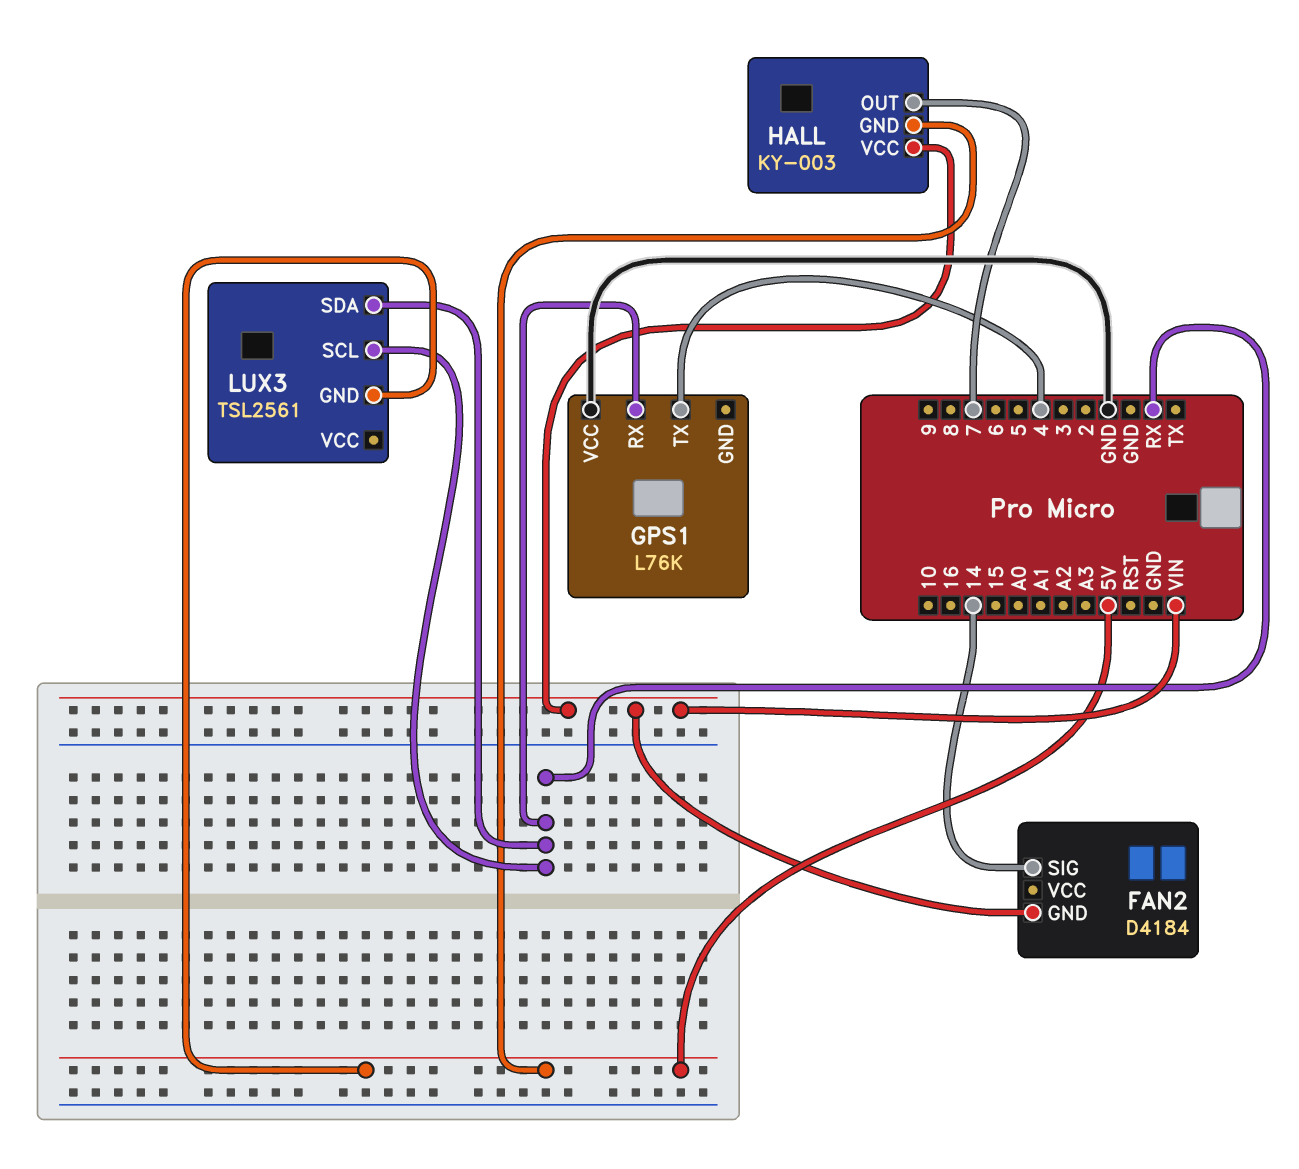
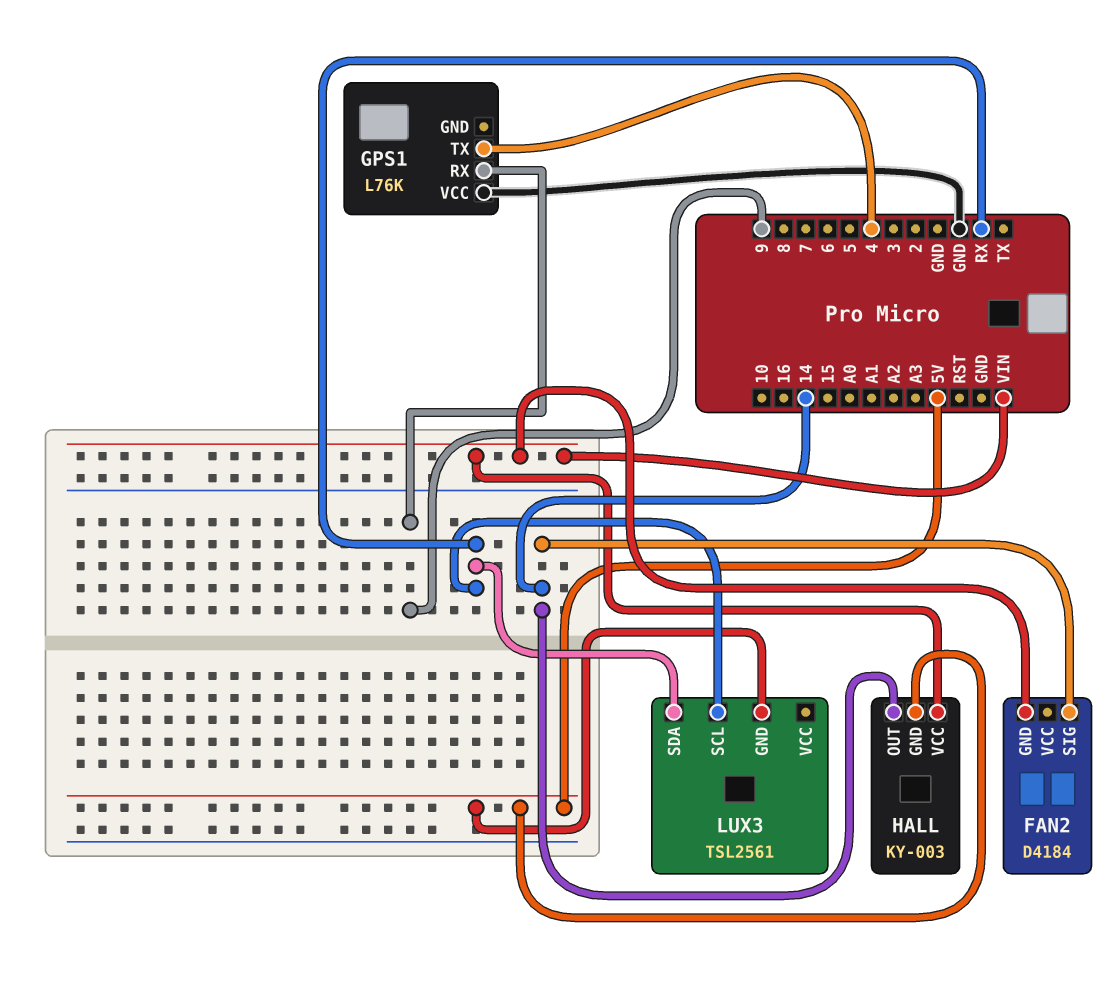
GPS1 pin RX: RX -> 9
HALL pin OUT: 7 -> 14

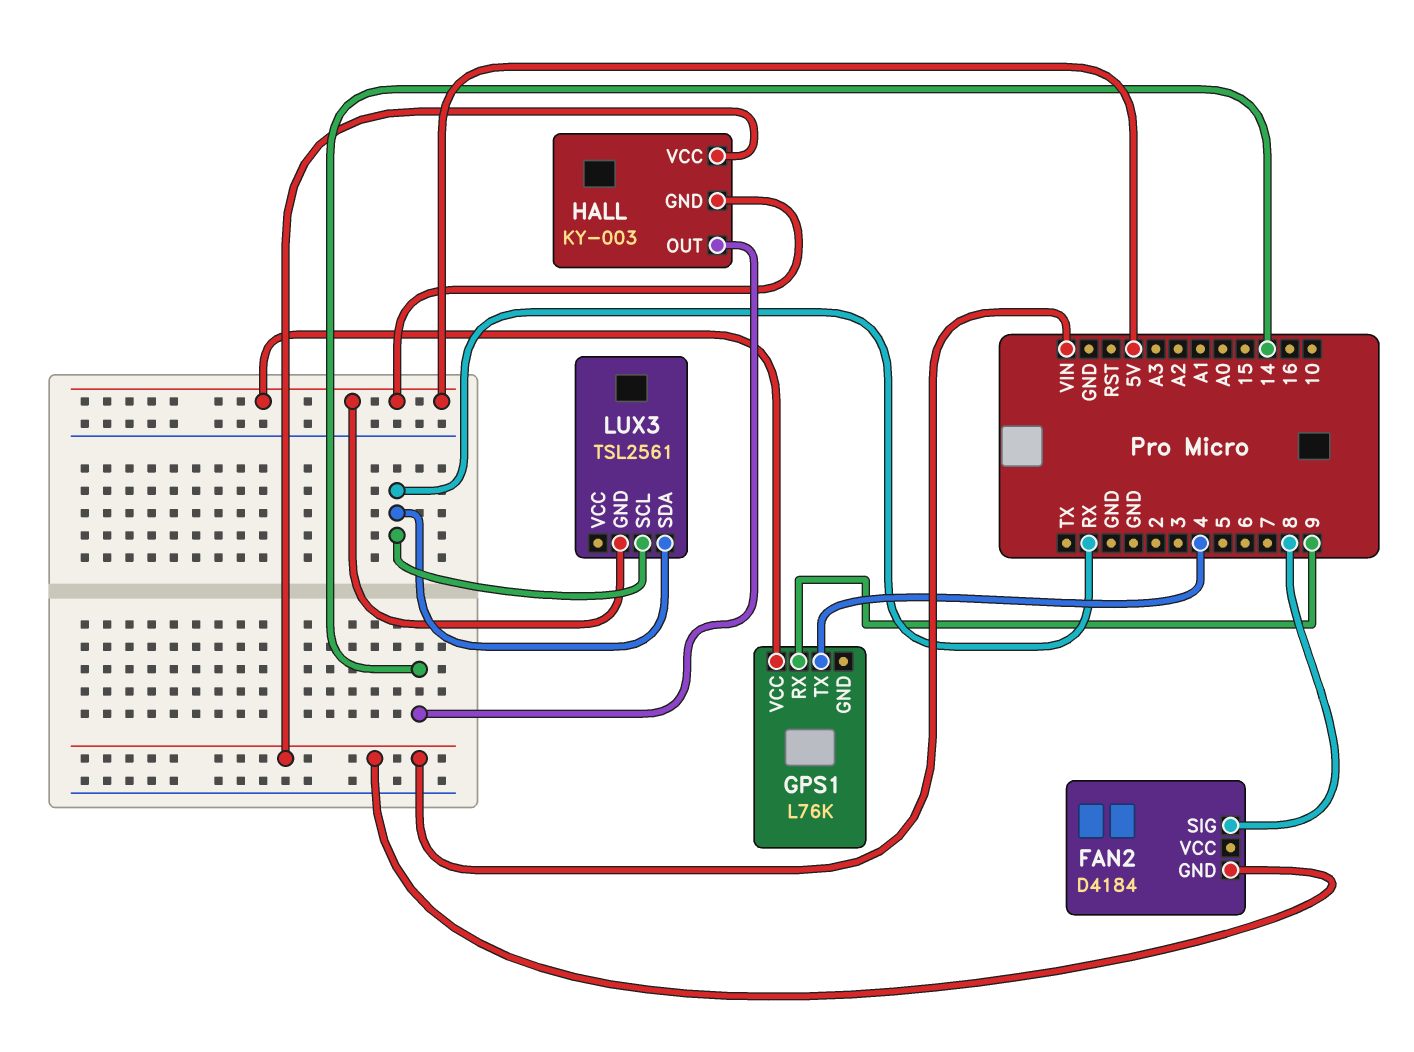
FAN2 pin SIG: 14 -> 8
GPS1 pin VCC: GND -> 5V

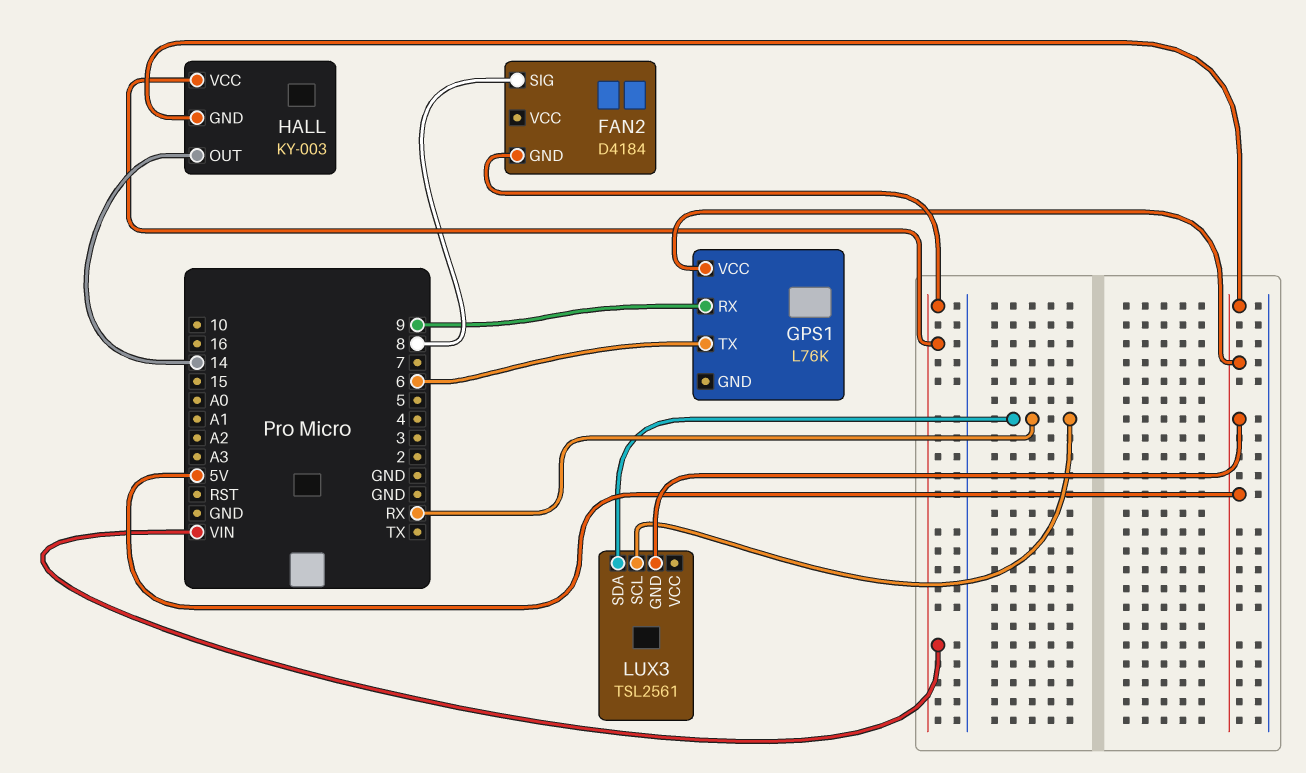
GPS1 pin TX: 4 -> 6

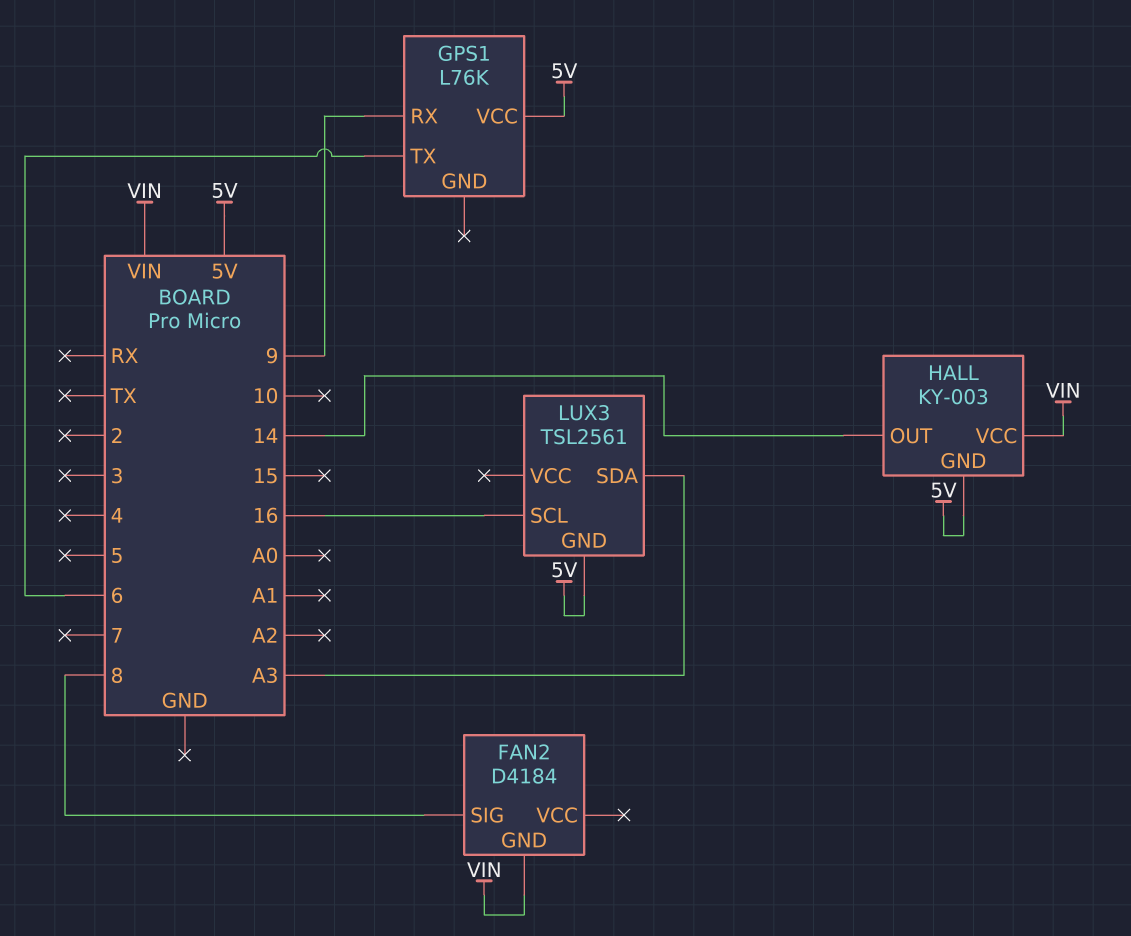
LUX3 pin SCL: RX -> 16
LUX3 pin SDA: RX -> A3

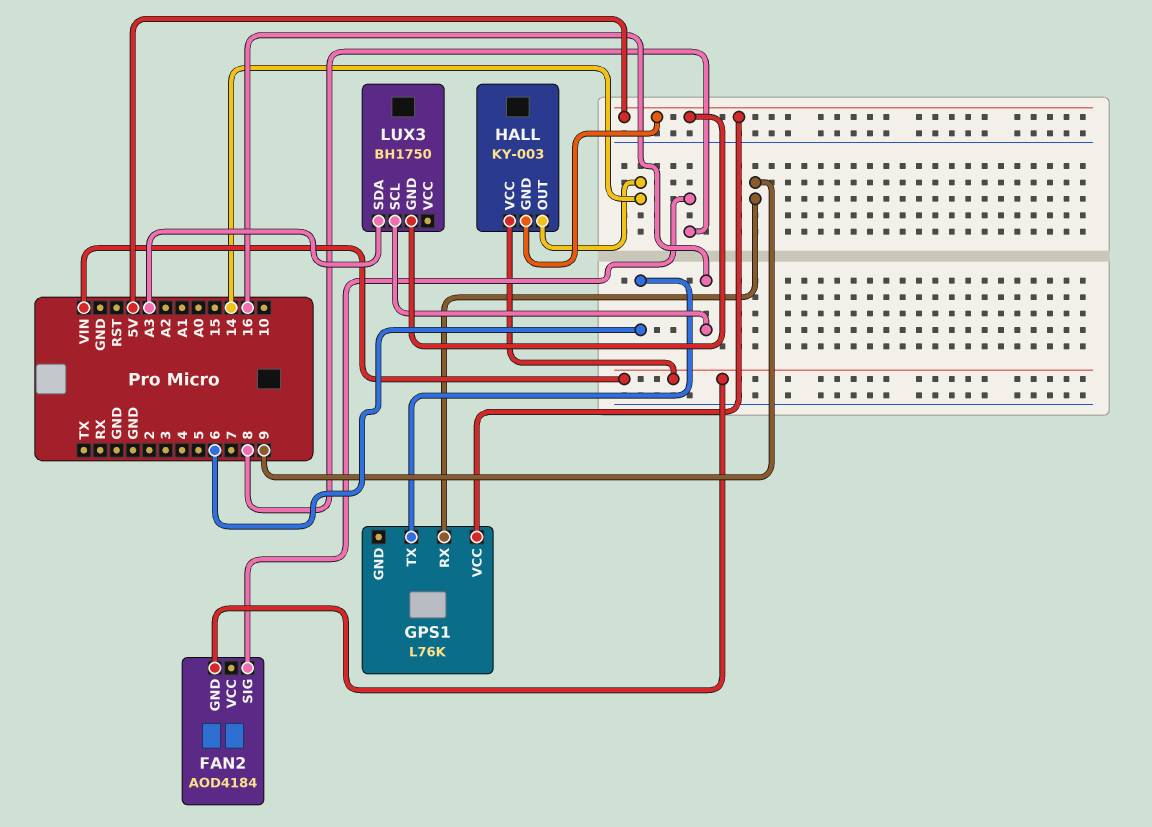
FAN2: D4184 -> AOD4184
LUX3: TSL2561 -> BH1750

